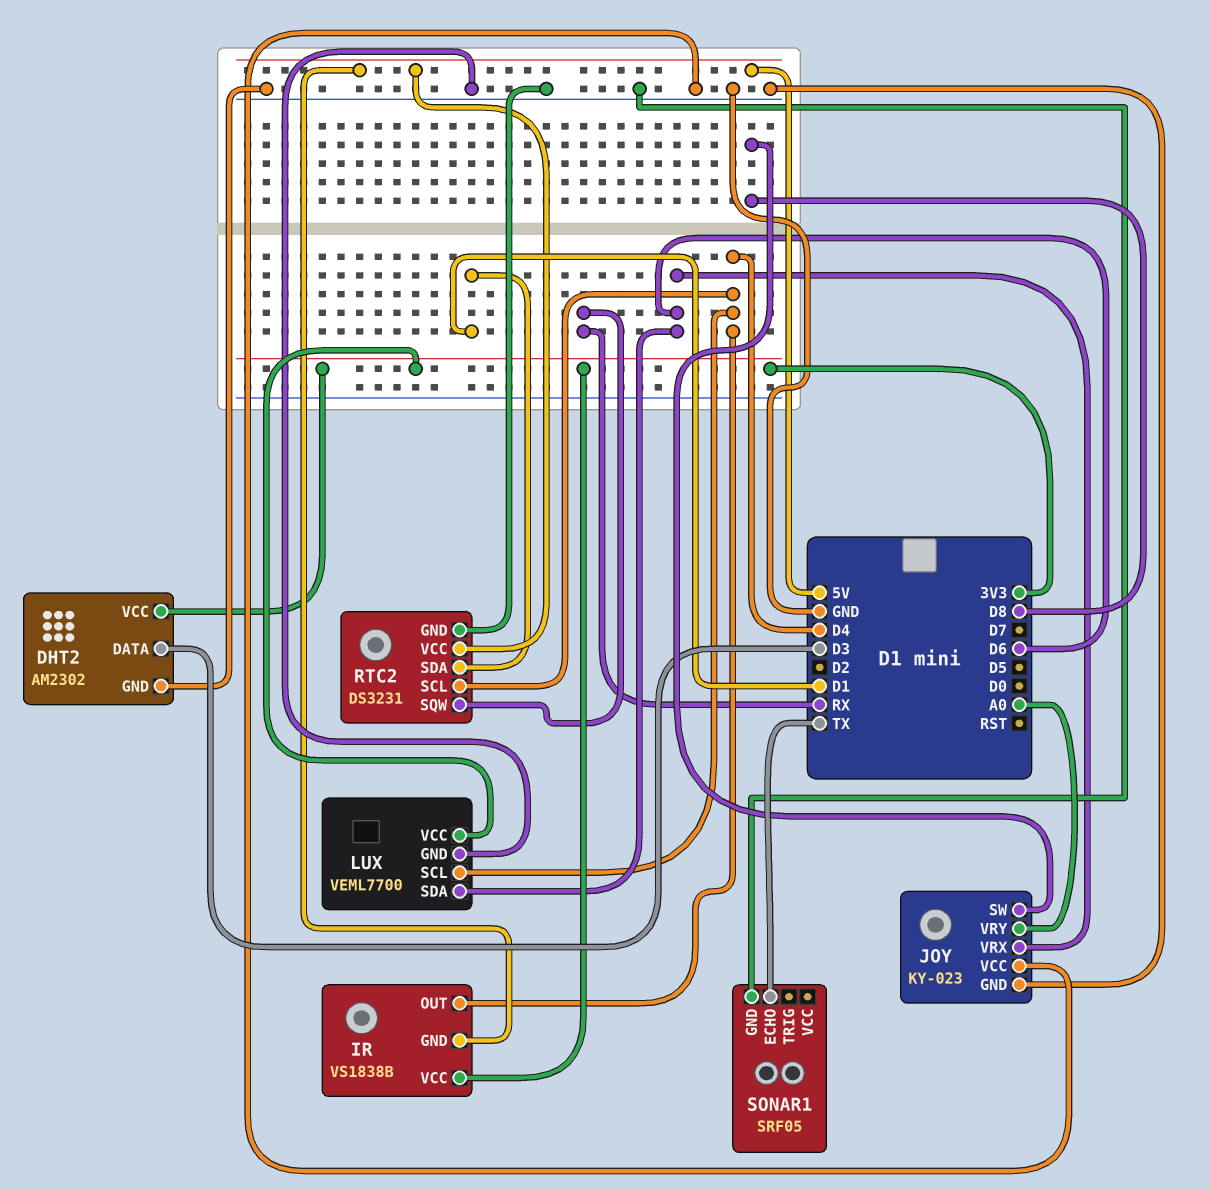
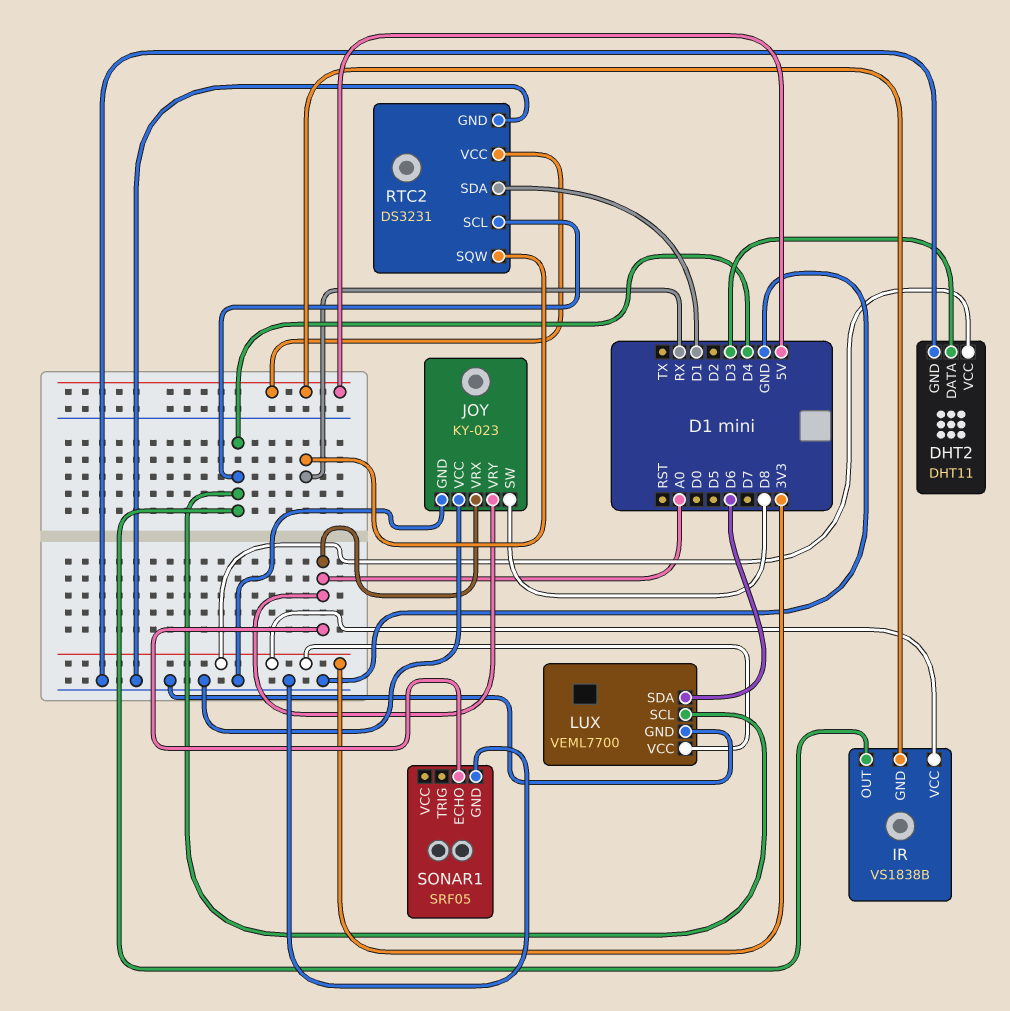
DHT2: AM2302 -> DHT11
JOY pin VRX: D6 -> A0
SONAR1 pin ECHO: TX -> A0

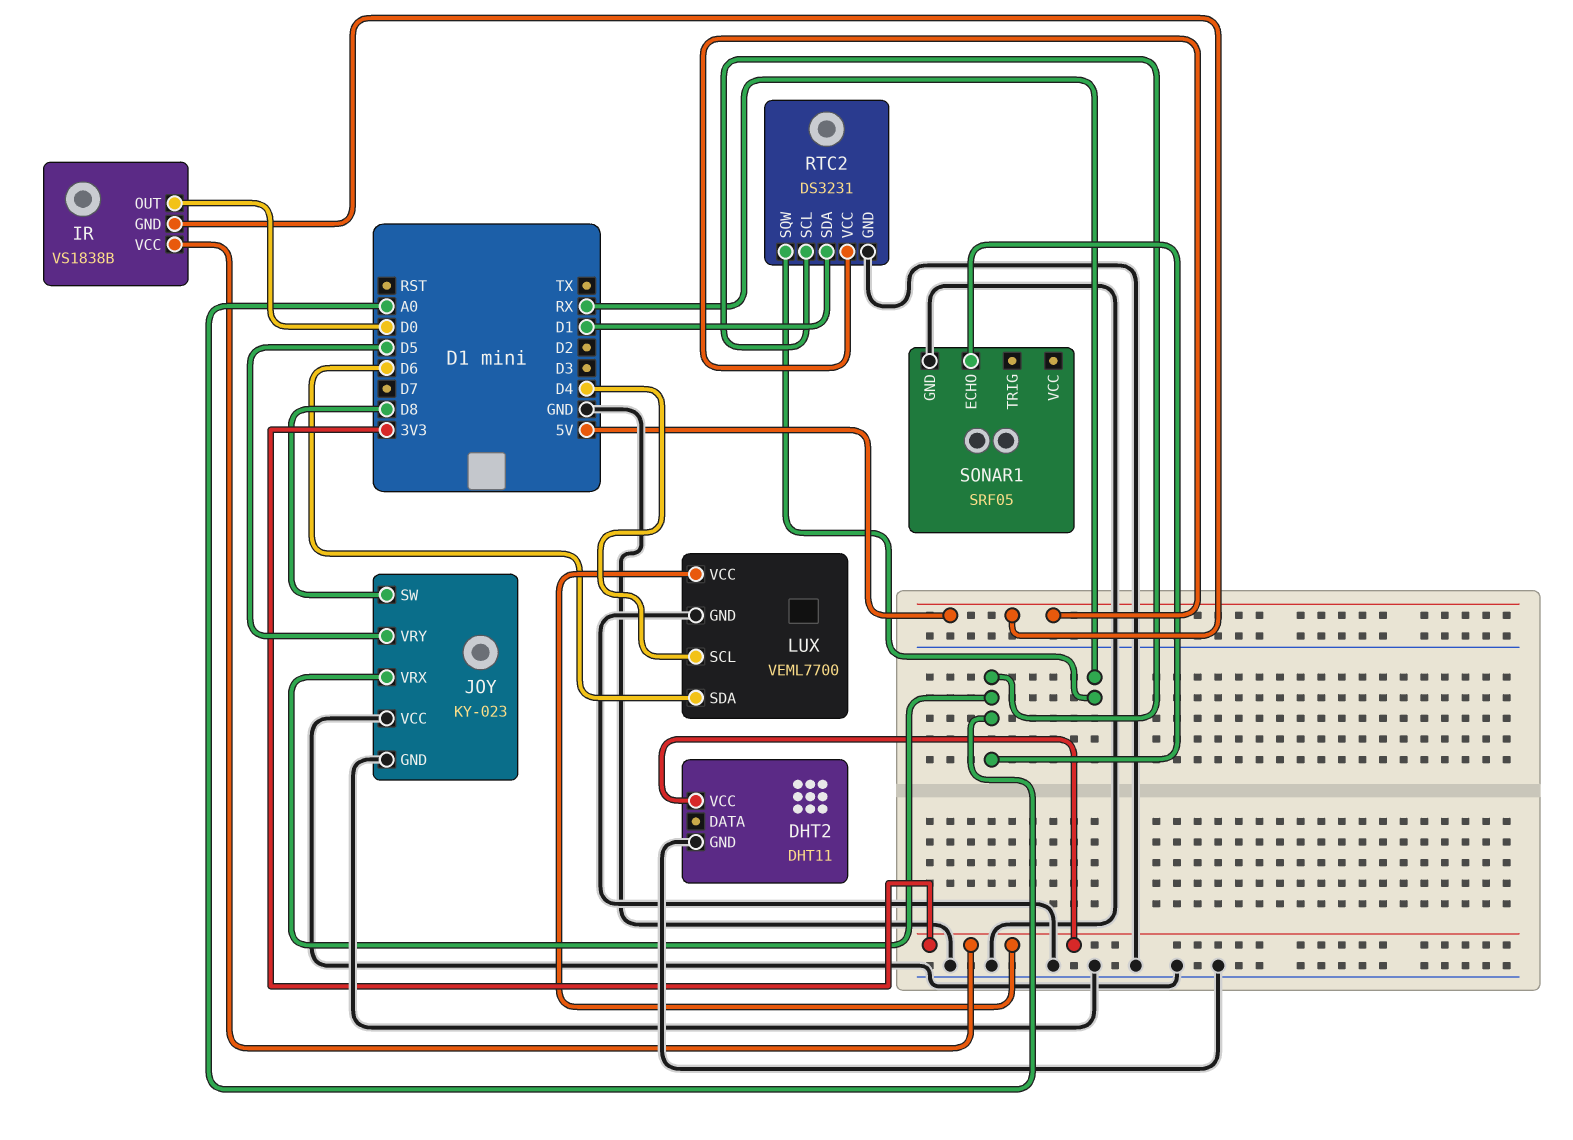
DHT2 pin DATA: D3 -> none
IR pin OUT: D4 -> D0
JOY pin VRY: A0 -> D5
RTC2 pin SCL: D4 -> A0

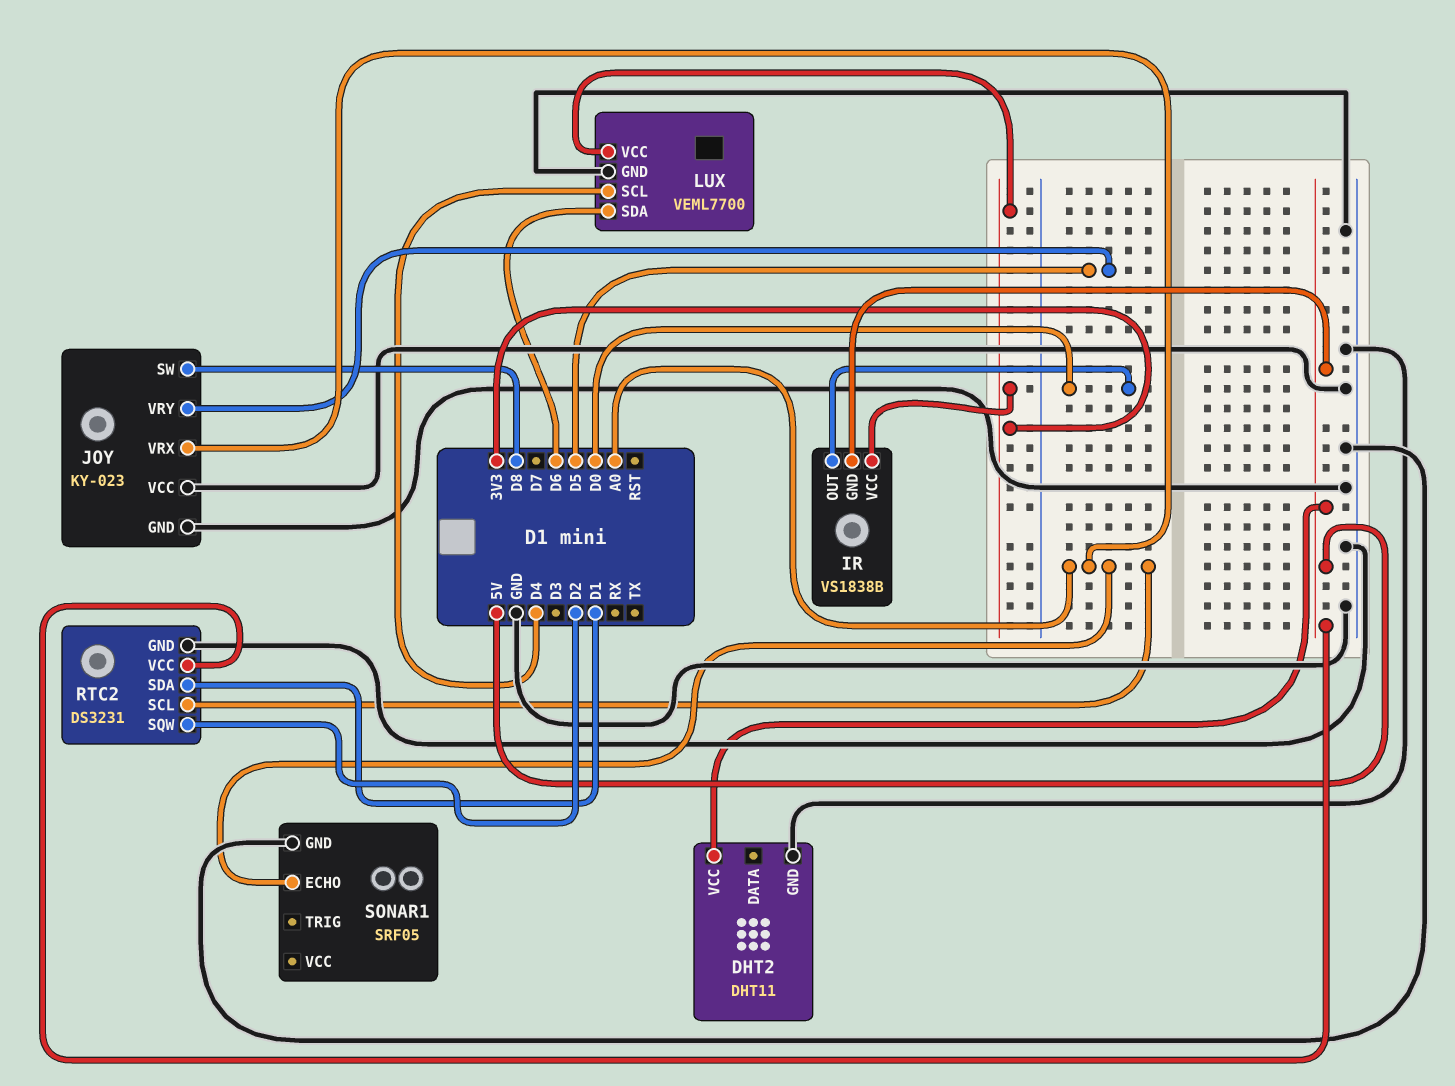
DHT2 pin VCC: 3V3 -> 5V
RTC2 pin SQW: RX -> D2

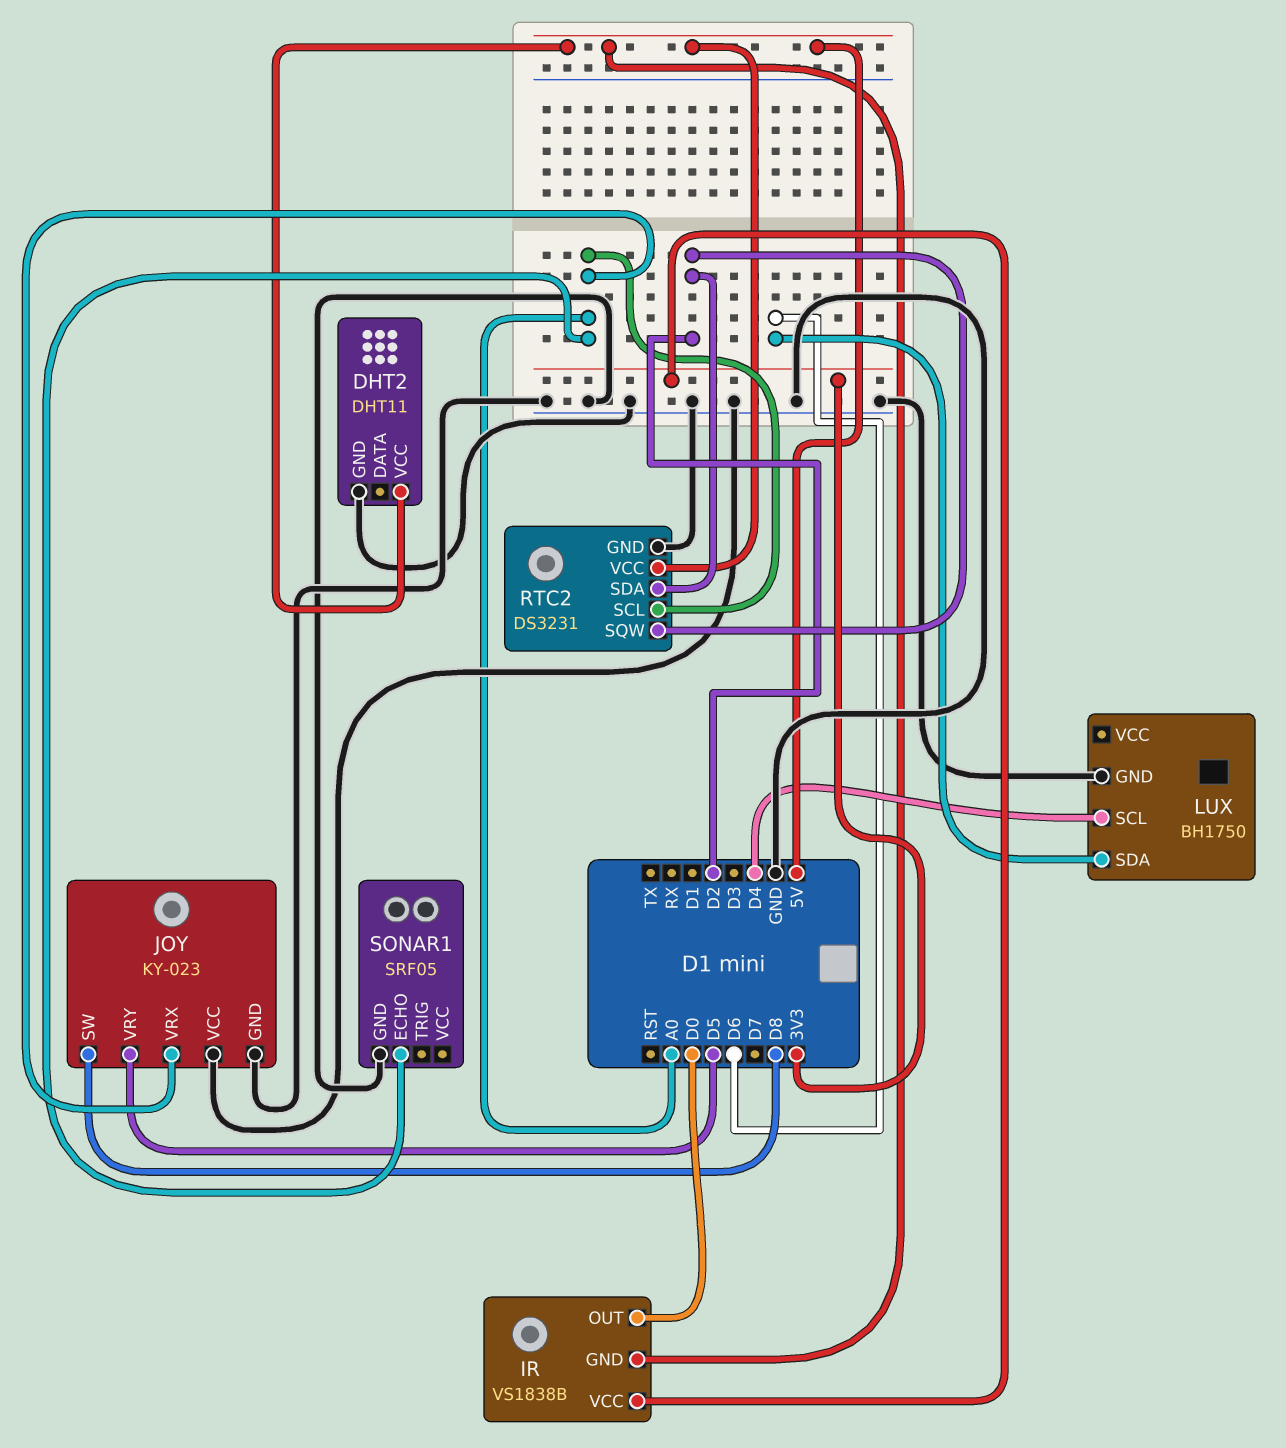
LUX: VEML7700 -> BH1750
LUX pin VCC: 3V3 -> none
RTC2 pin SDA: D1 -> D2

